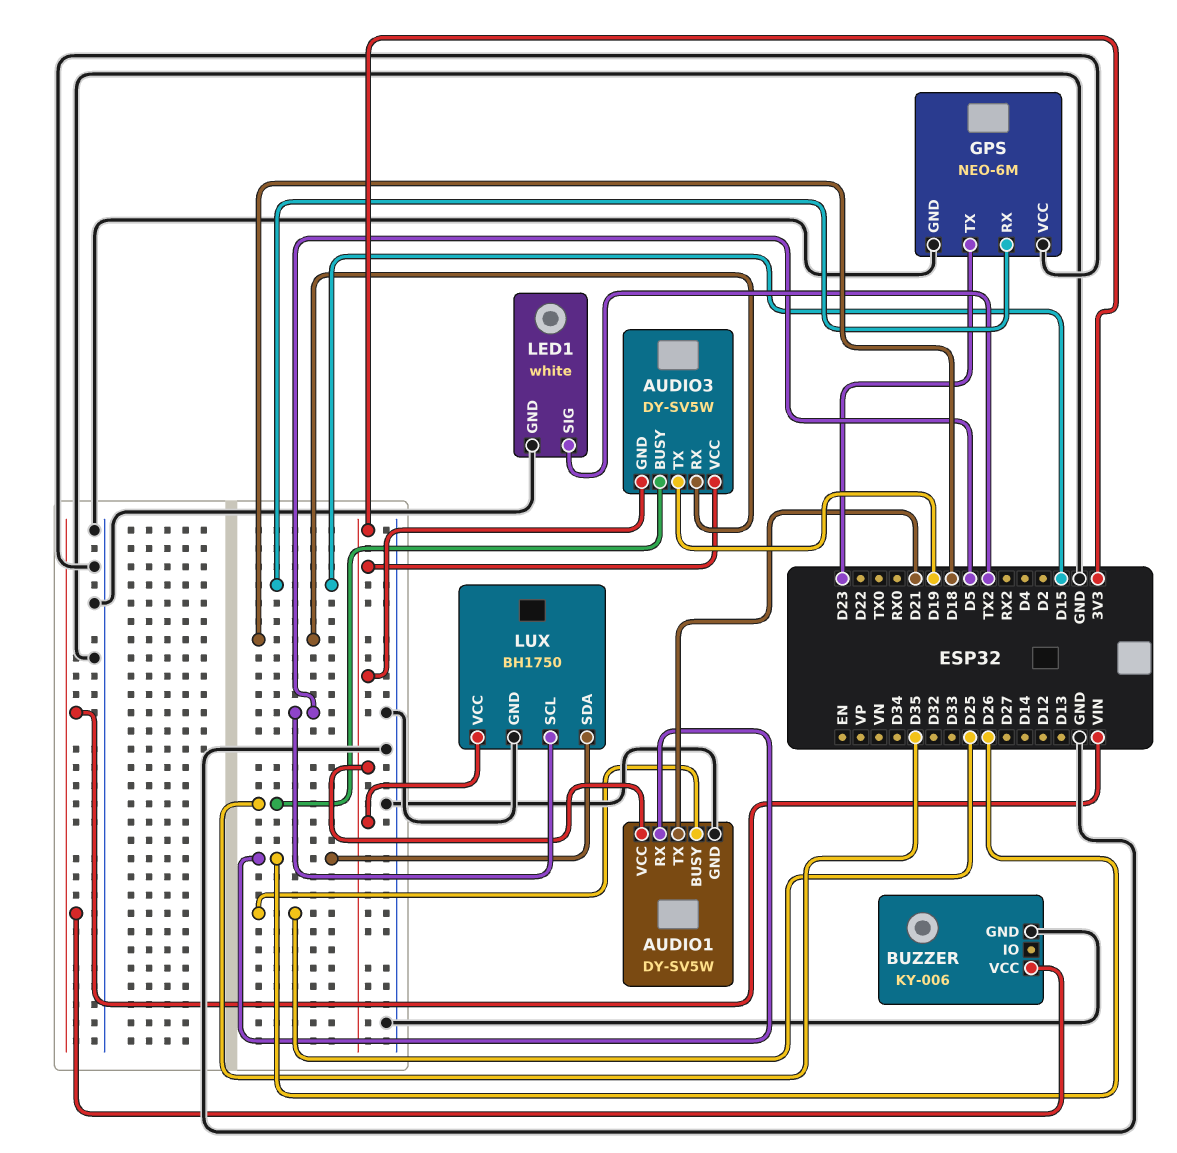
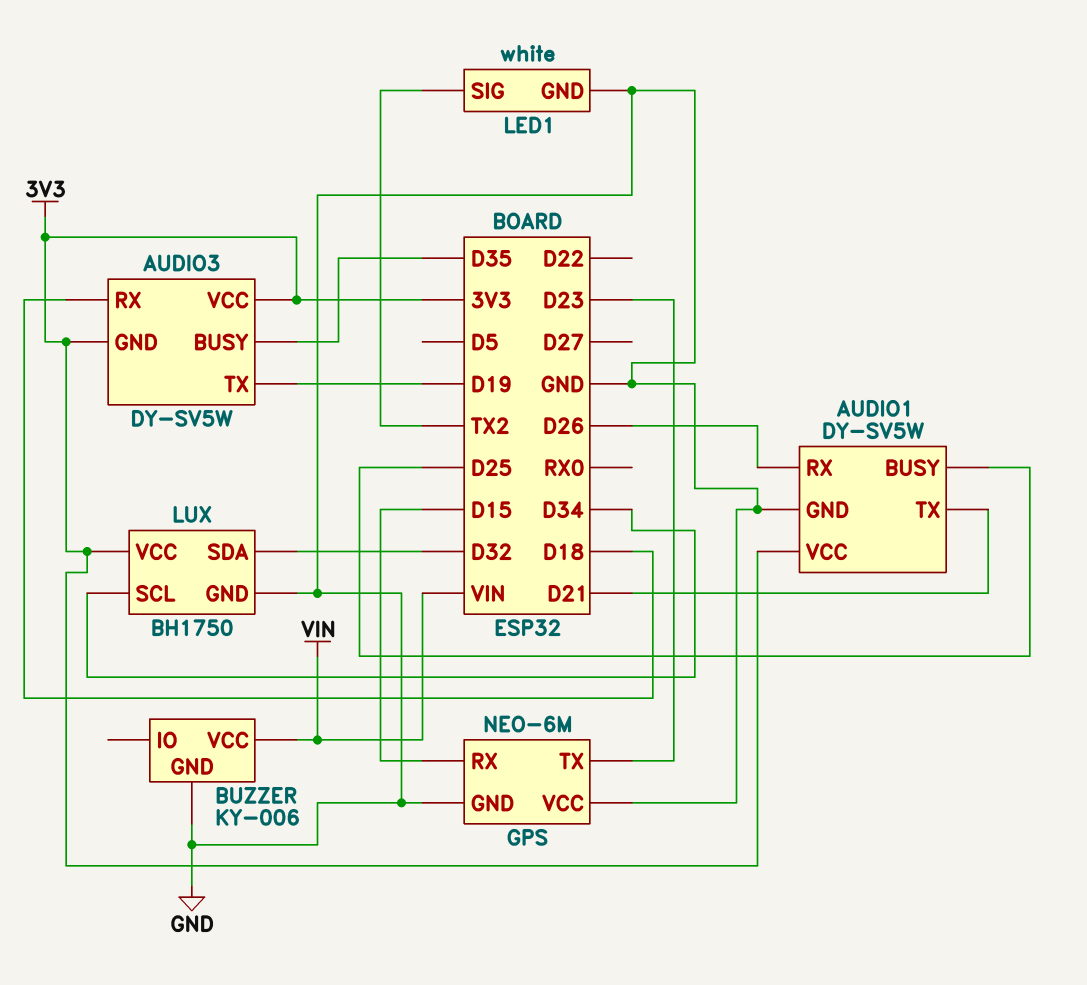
LUX pin SCL: D5 -> D34
LUX pin SDA: D26 -> D32

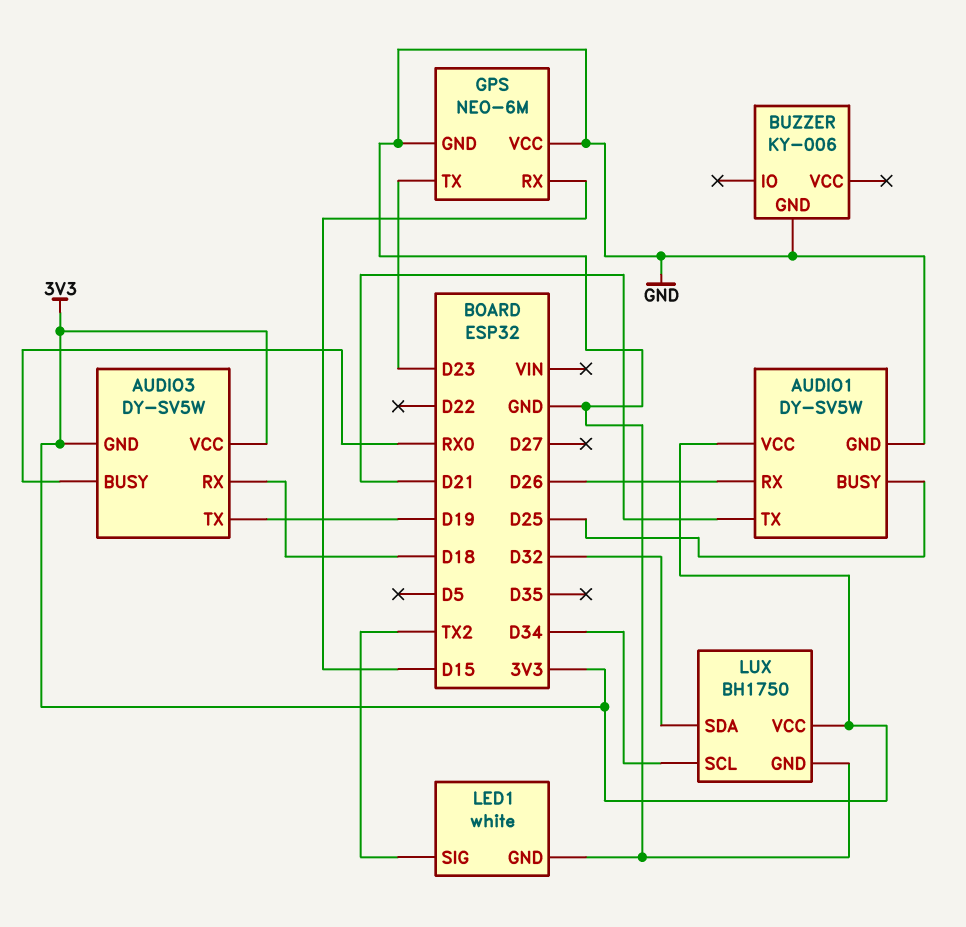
AUDIO3 pin BUSY: D35 -> RX0
BUZZER pin VCC: VIN -> none

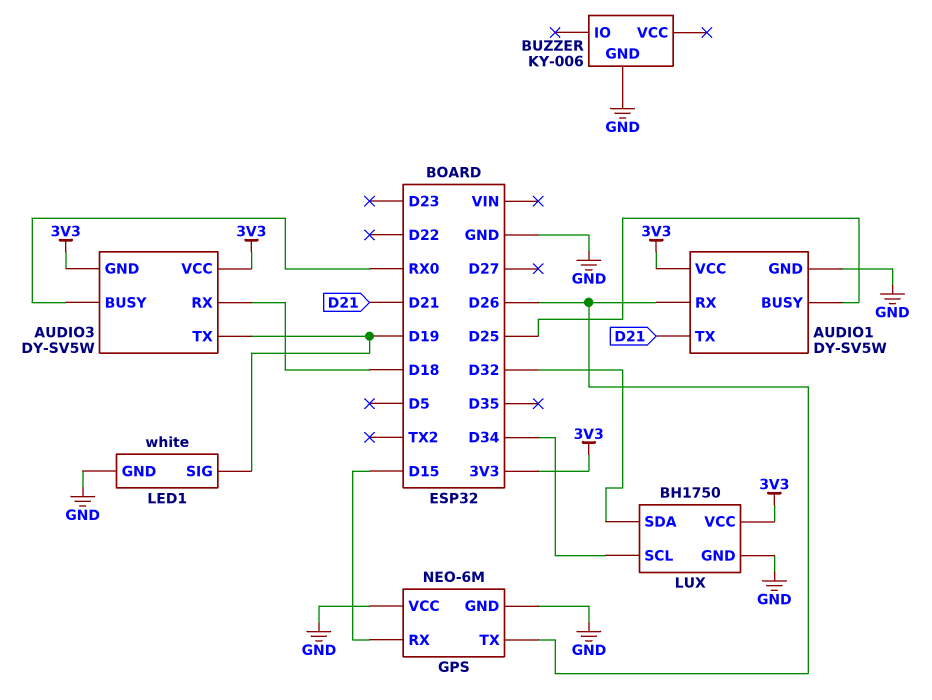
GPS pin TX: D23 -> D26
LED1 pin SIG: TX2 -> D19

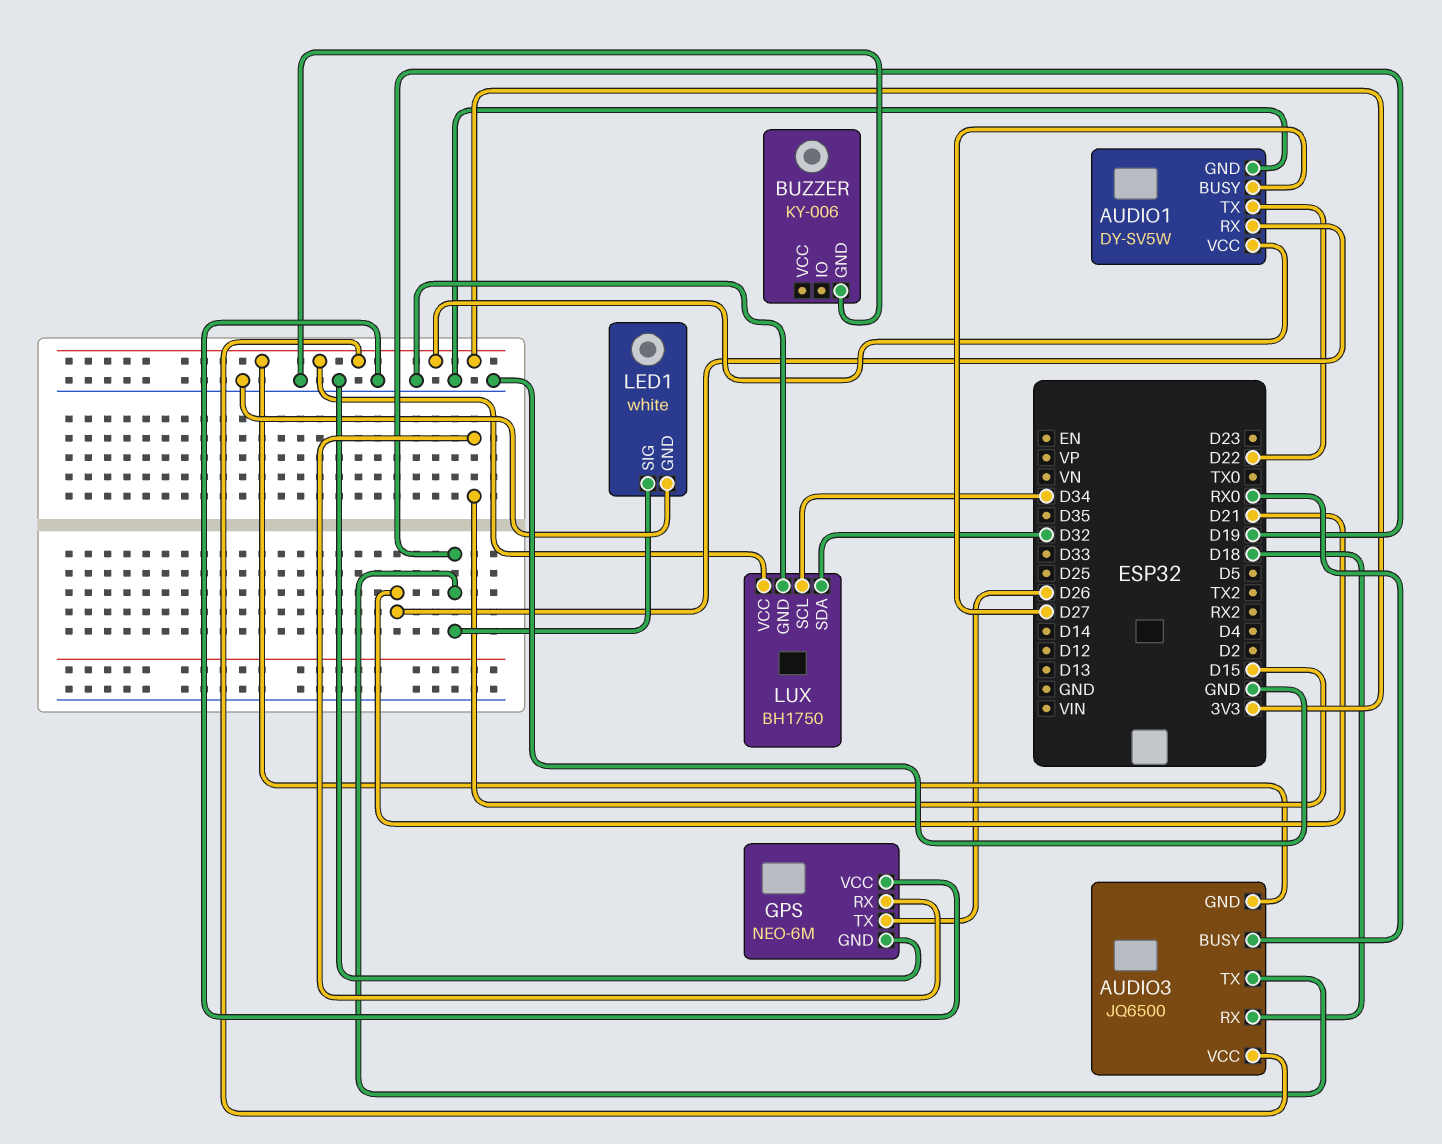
AUDIO1 pin BUSY: D25 -> D27
AUDIO1 pin RX: D26 -> D21
AUDIO1 pin TX: D21 -> D22
AUDIO3: DY-SV5W -> JQ6500

